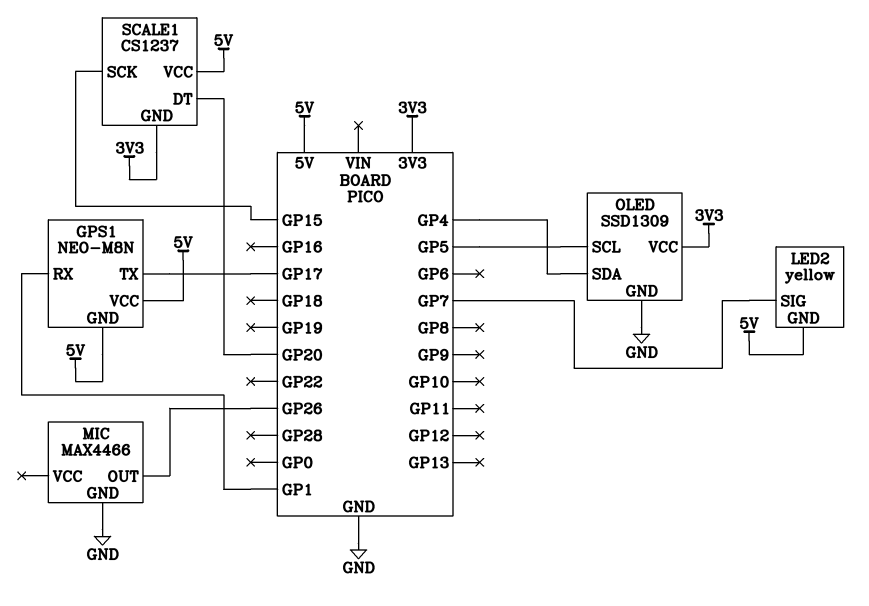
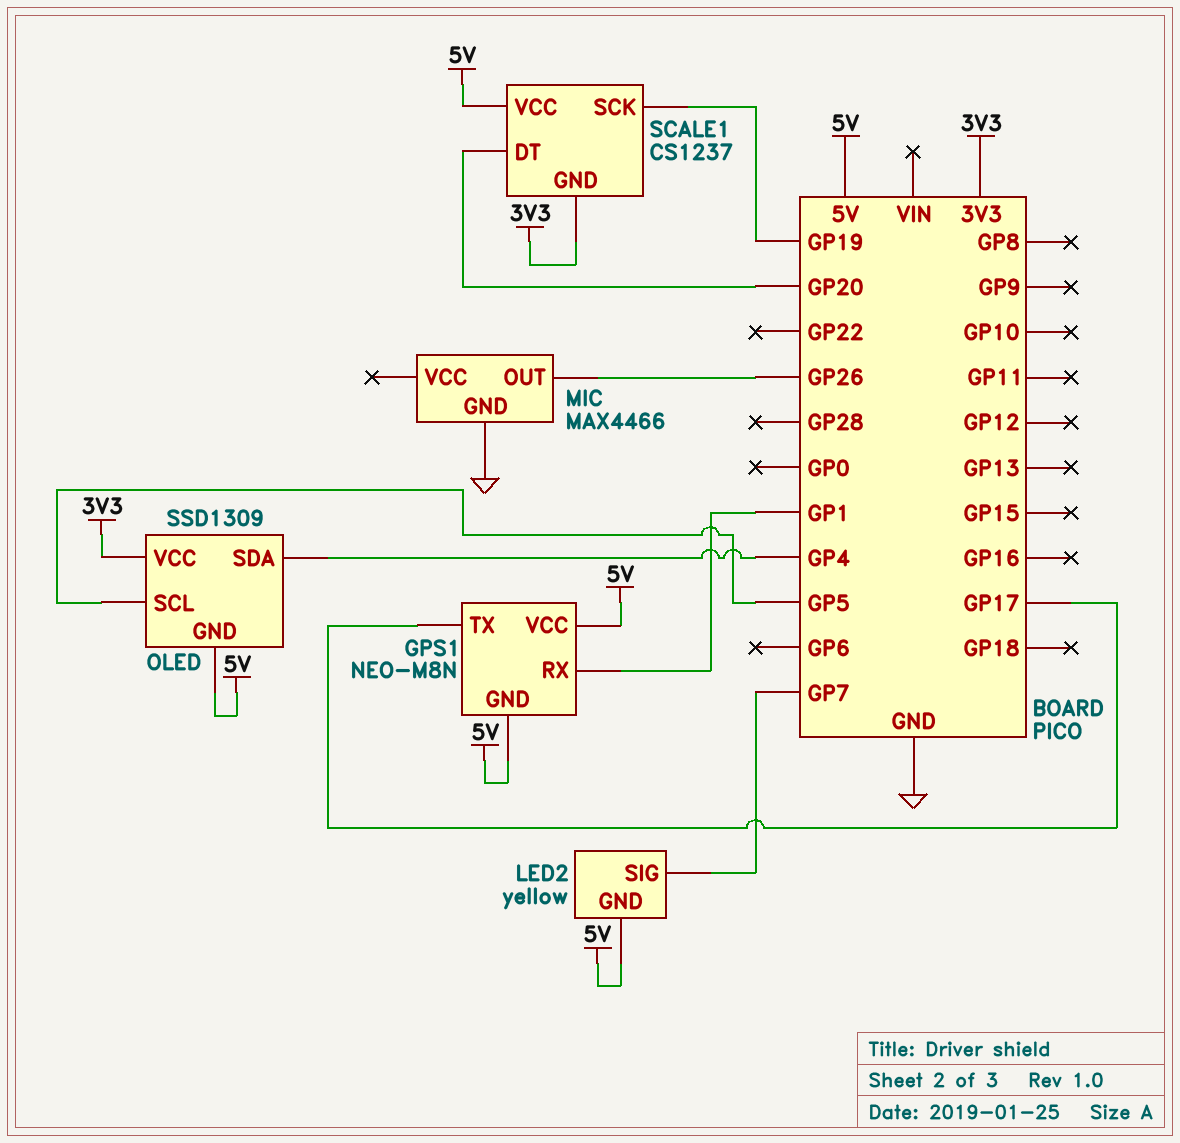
OLED pin GND: GND -> 5V
SCALE1 pin SCK: GP15 -> GP19

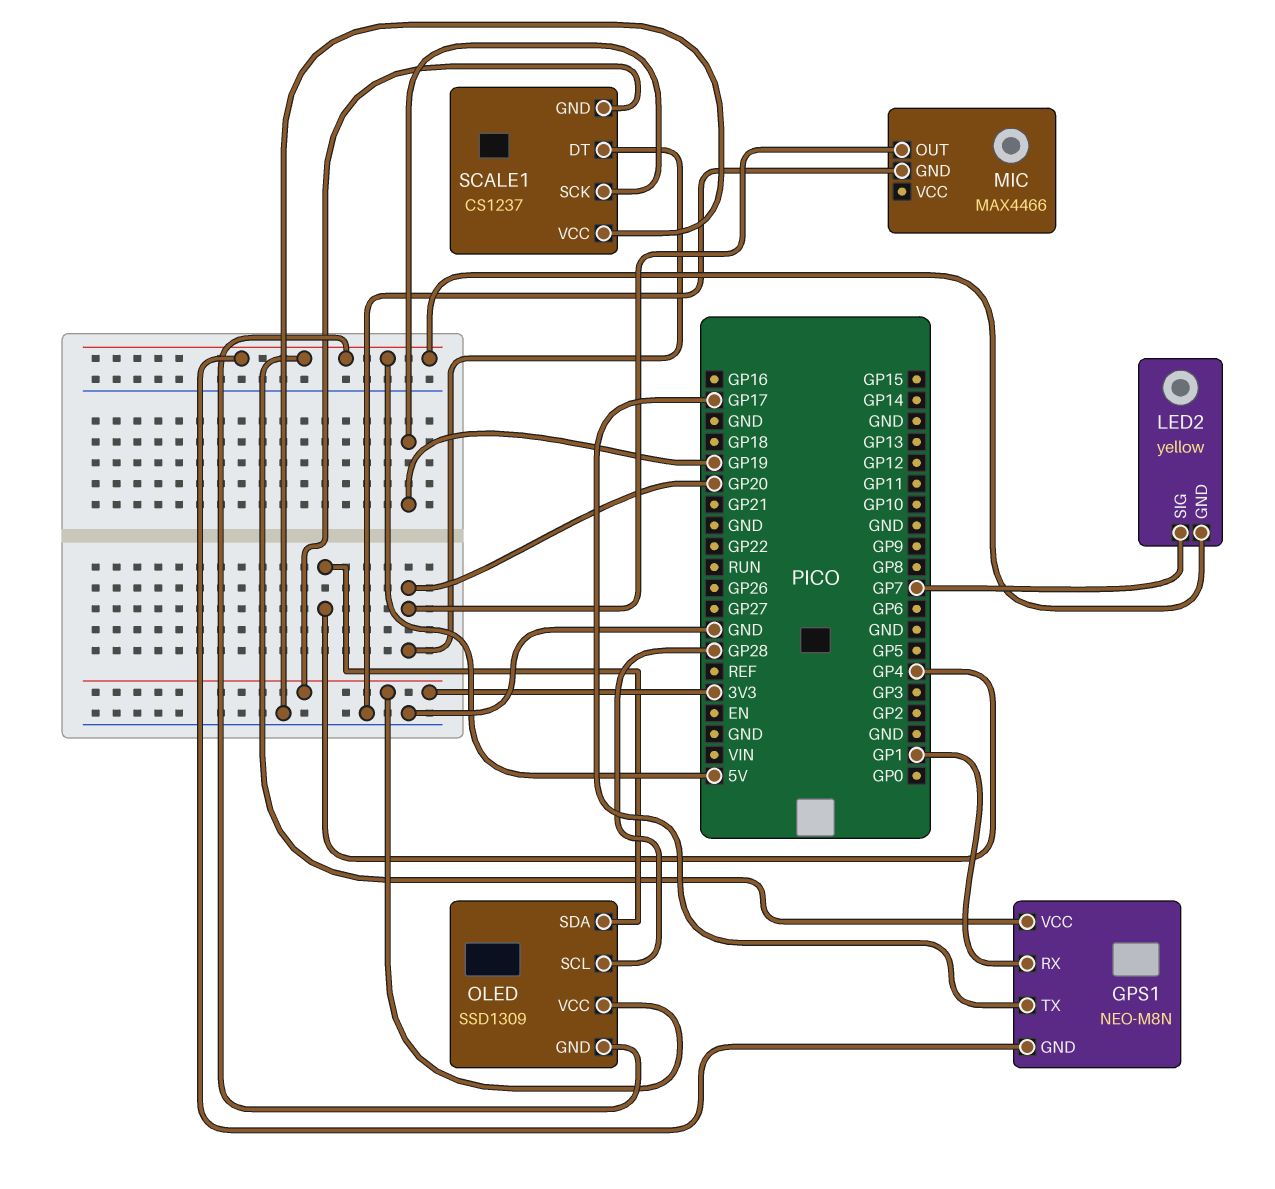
MIC pin OUT: GP26 -> GP20
OLED pin SCL: GP5 -> GP28
SCALE1 pin VCC: 5V -> GND

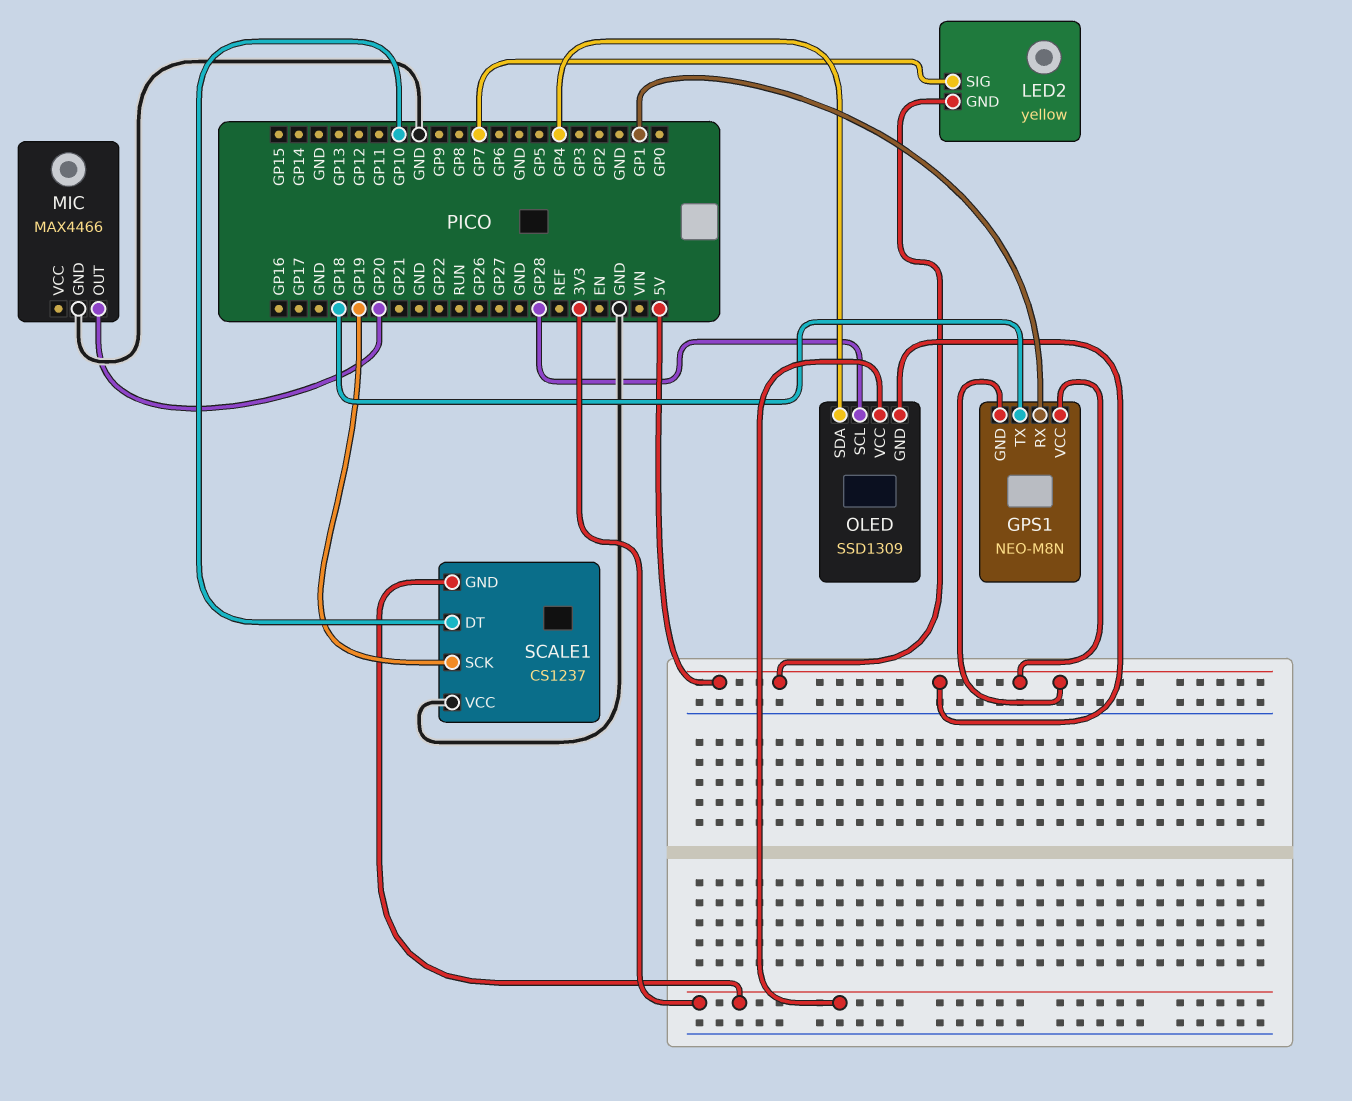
GPS1 pin TX: GP17 -> GP18
SCALE1 pin DT: GP20 -> GP10

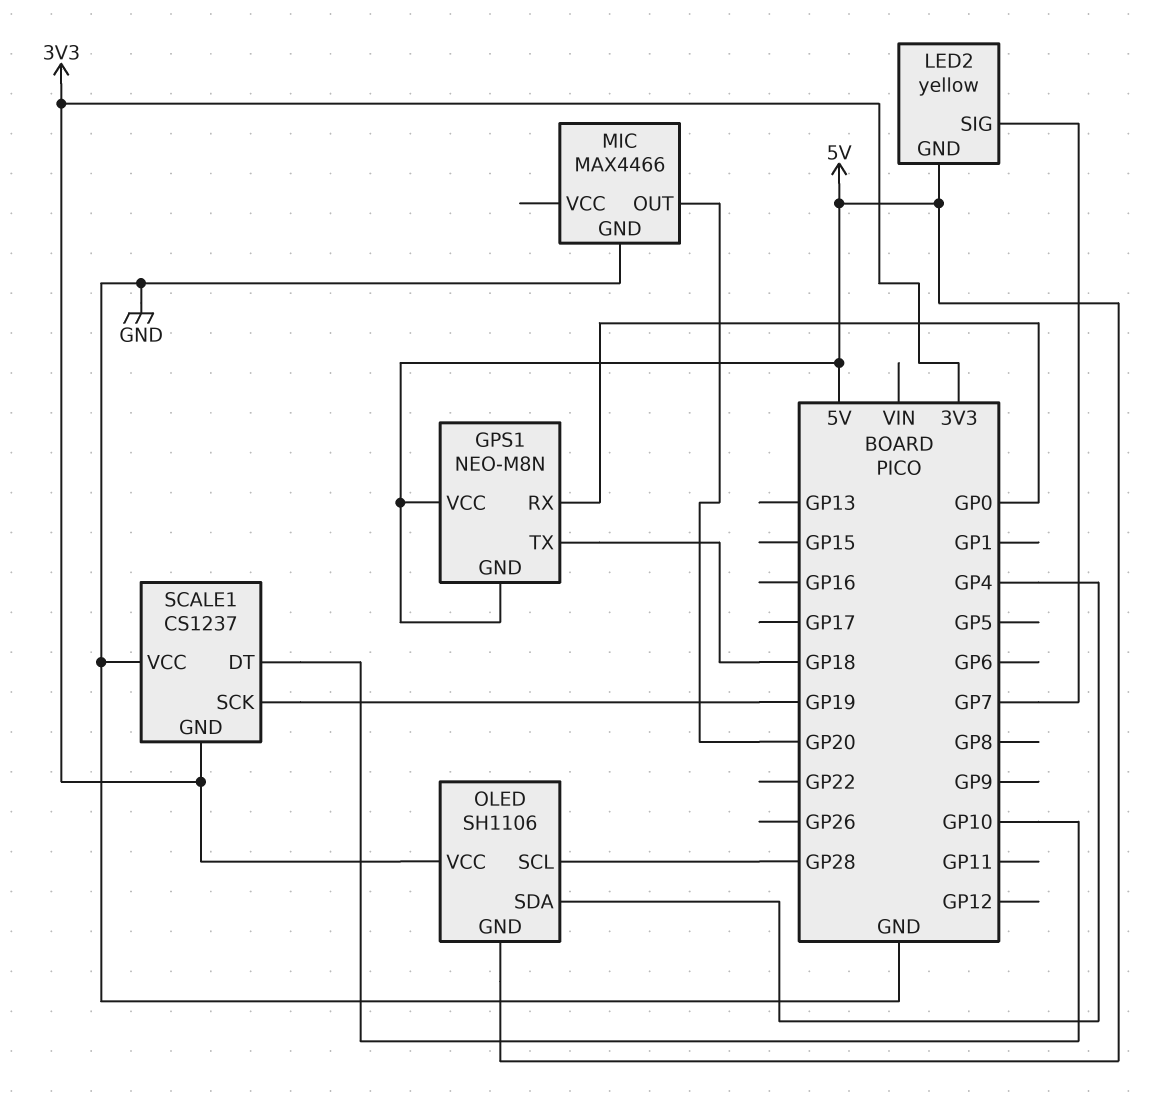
GPS1 pin RX: GP1 -> GP0
OLED: SSD1309 -> SH1106

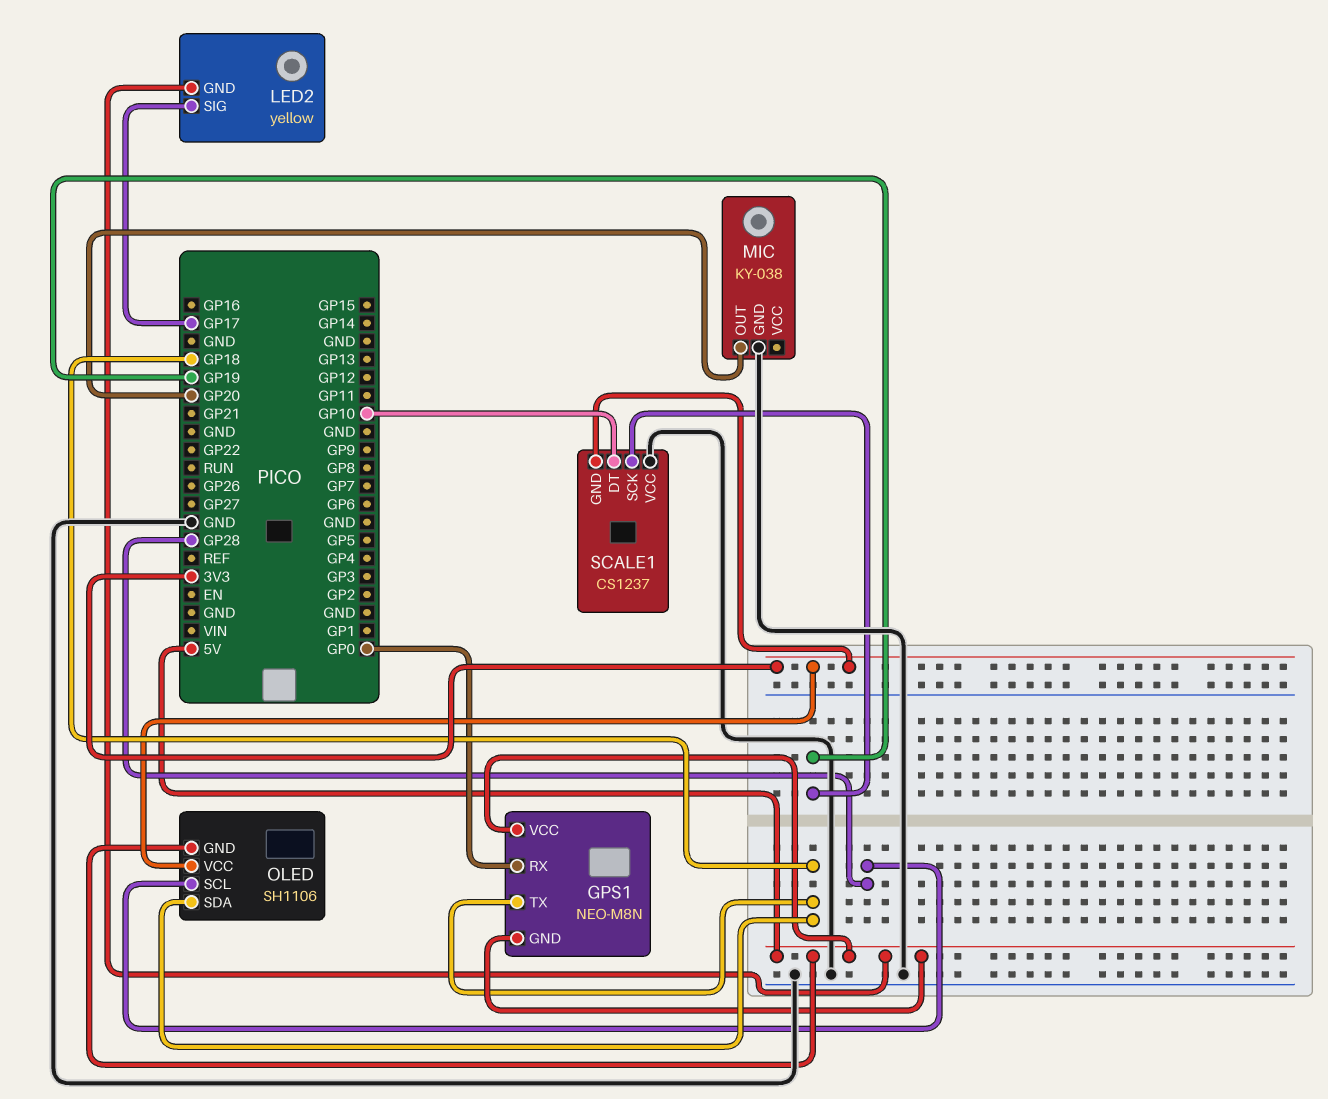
LED2 pin SIG: GP7 -> GP17
MIC: MAX4466 -> KY-038
OLED pin SDA: GP4 -> GP18

